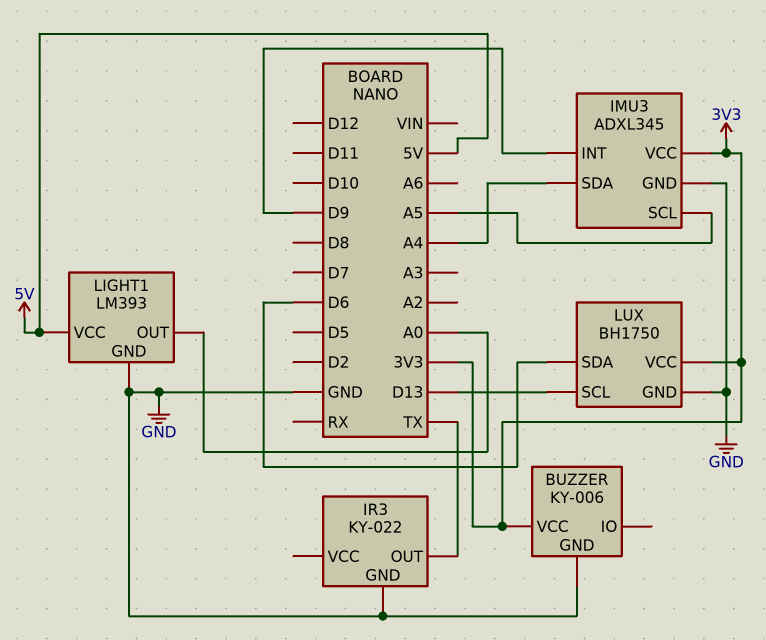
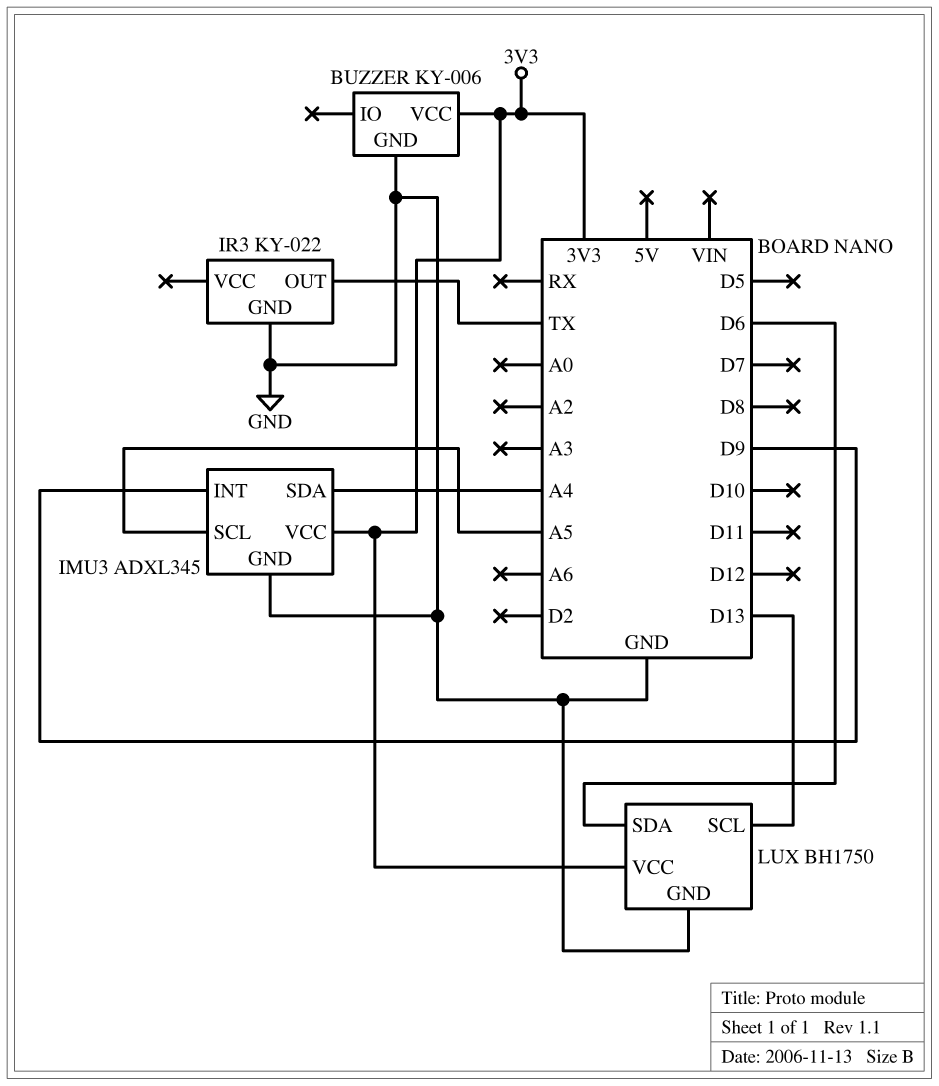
LIGHT1: LM393 -> none
LIGHT1 pin GND: GND -> none
LIGHT1 pin OUT: A0 -> none
LIGHT1 pin VCC: 5V -> none

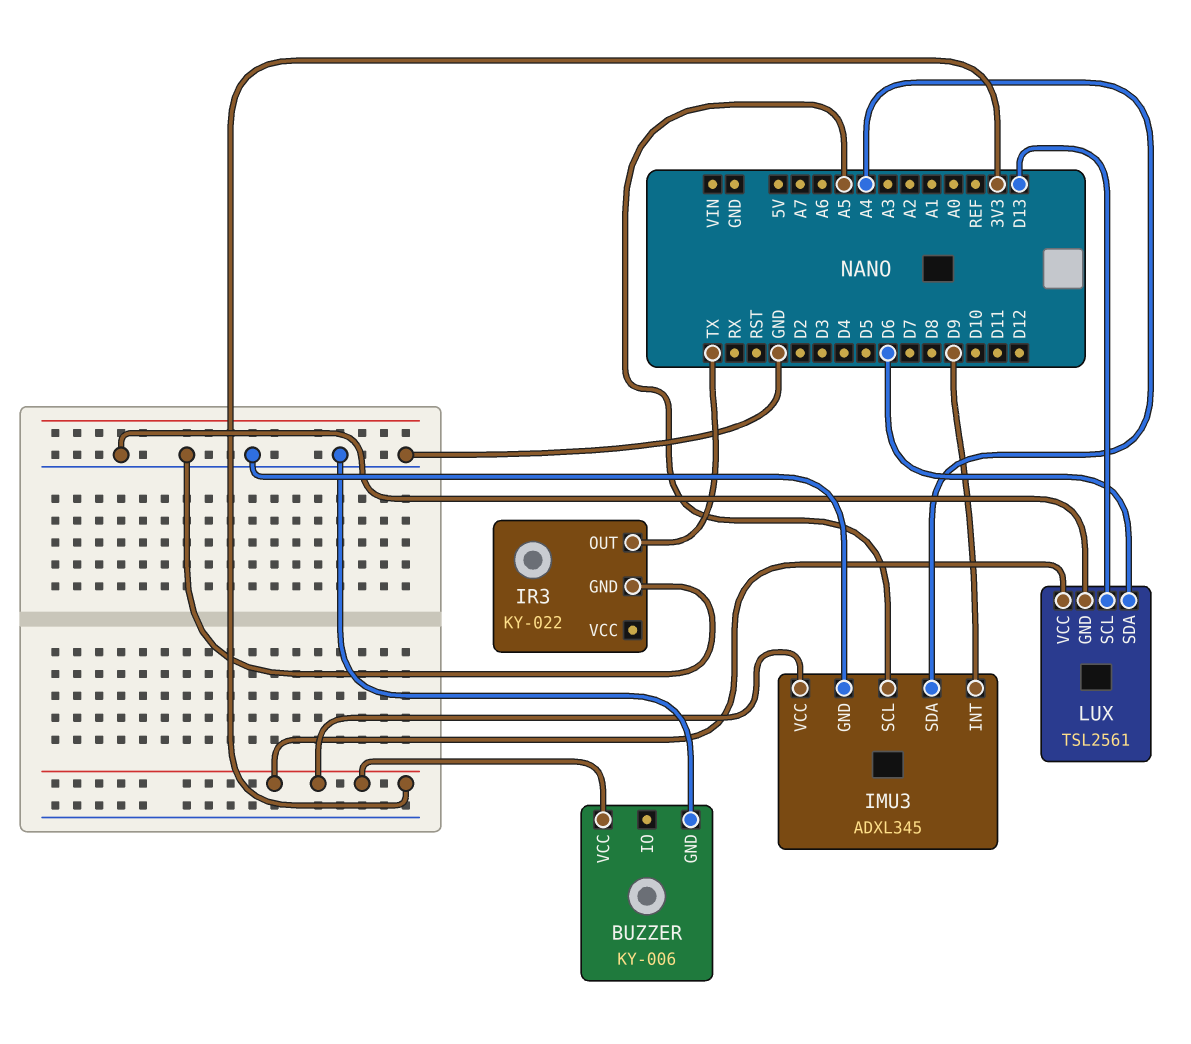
LUX: BH1750 -> TSL2561

